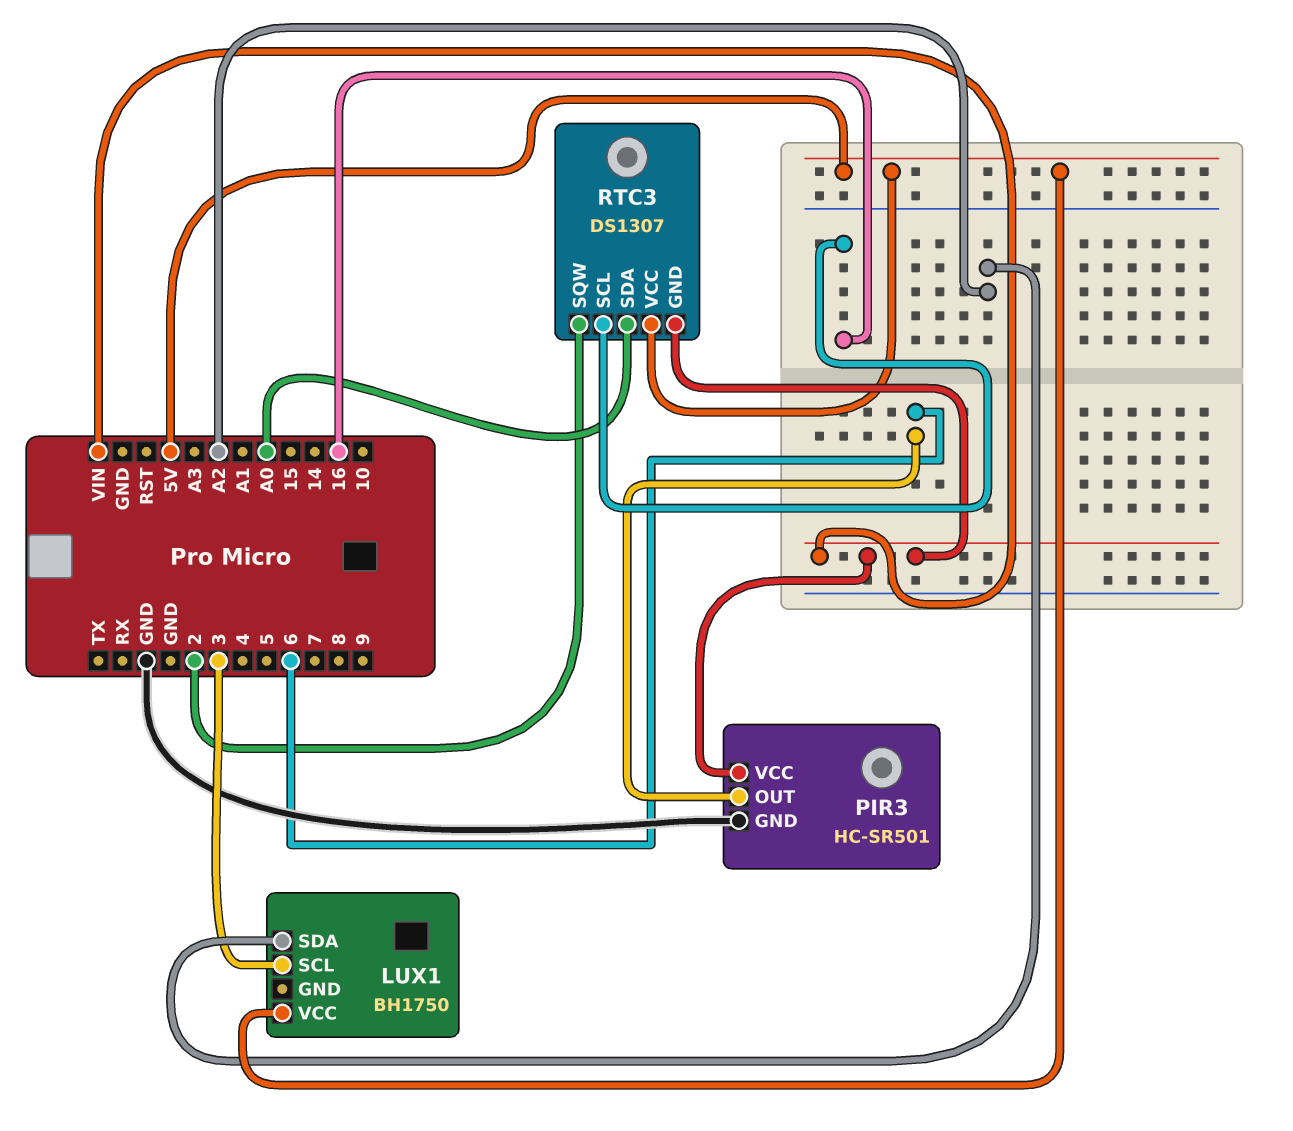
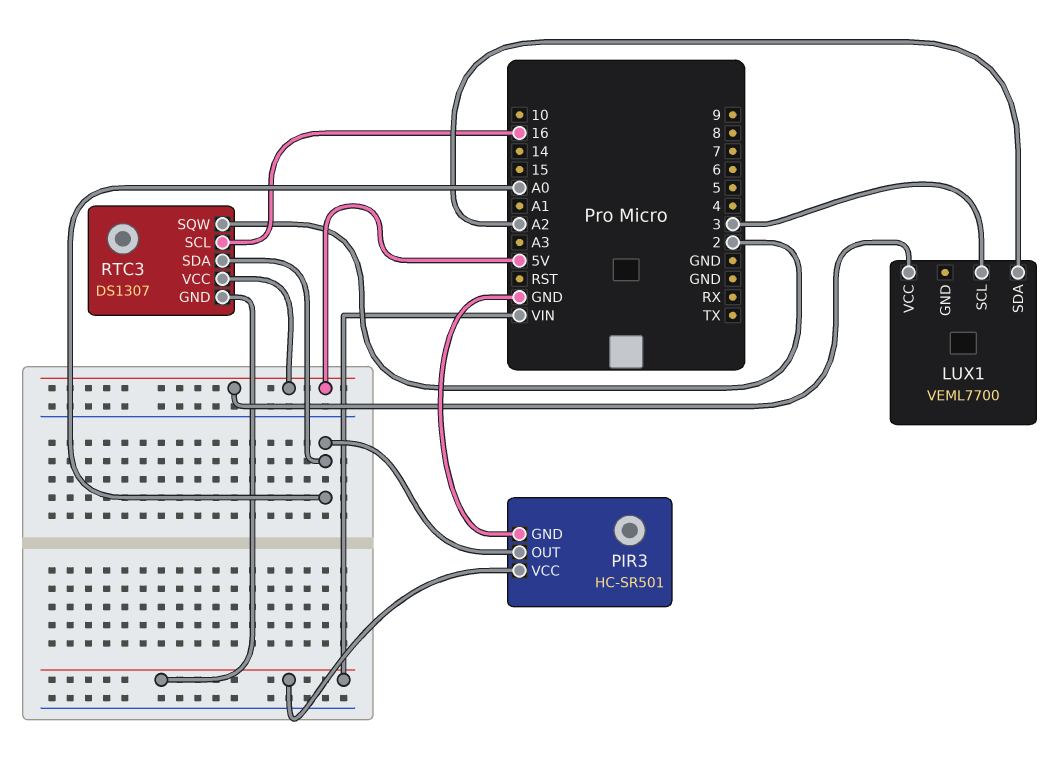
LUX1: BH1750 -> VEML7700
PIR3 pin OUT: 6 -> A0

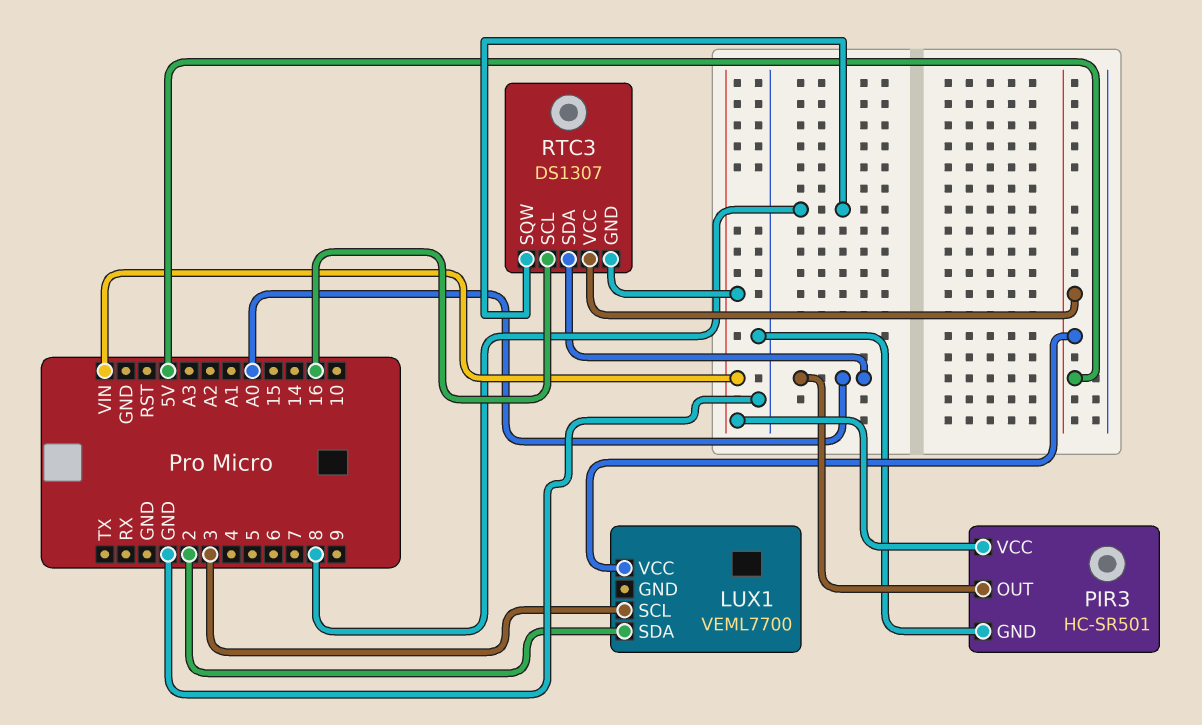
LUX1 pin SDA: A2 -> 2
RTC3 pin SQW: 2 -> 8

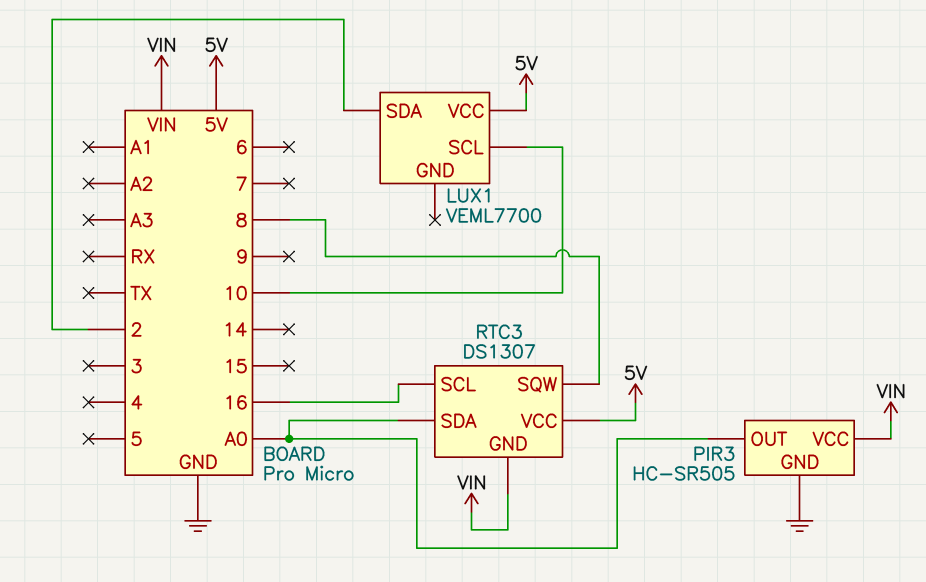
LUX1 pin SCL: 3 -> 10
PIR3: HC-SR501 -> HC-SR505

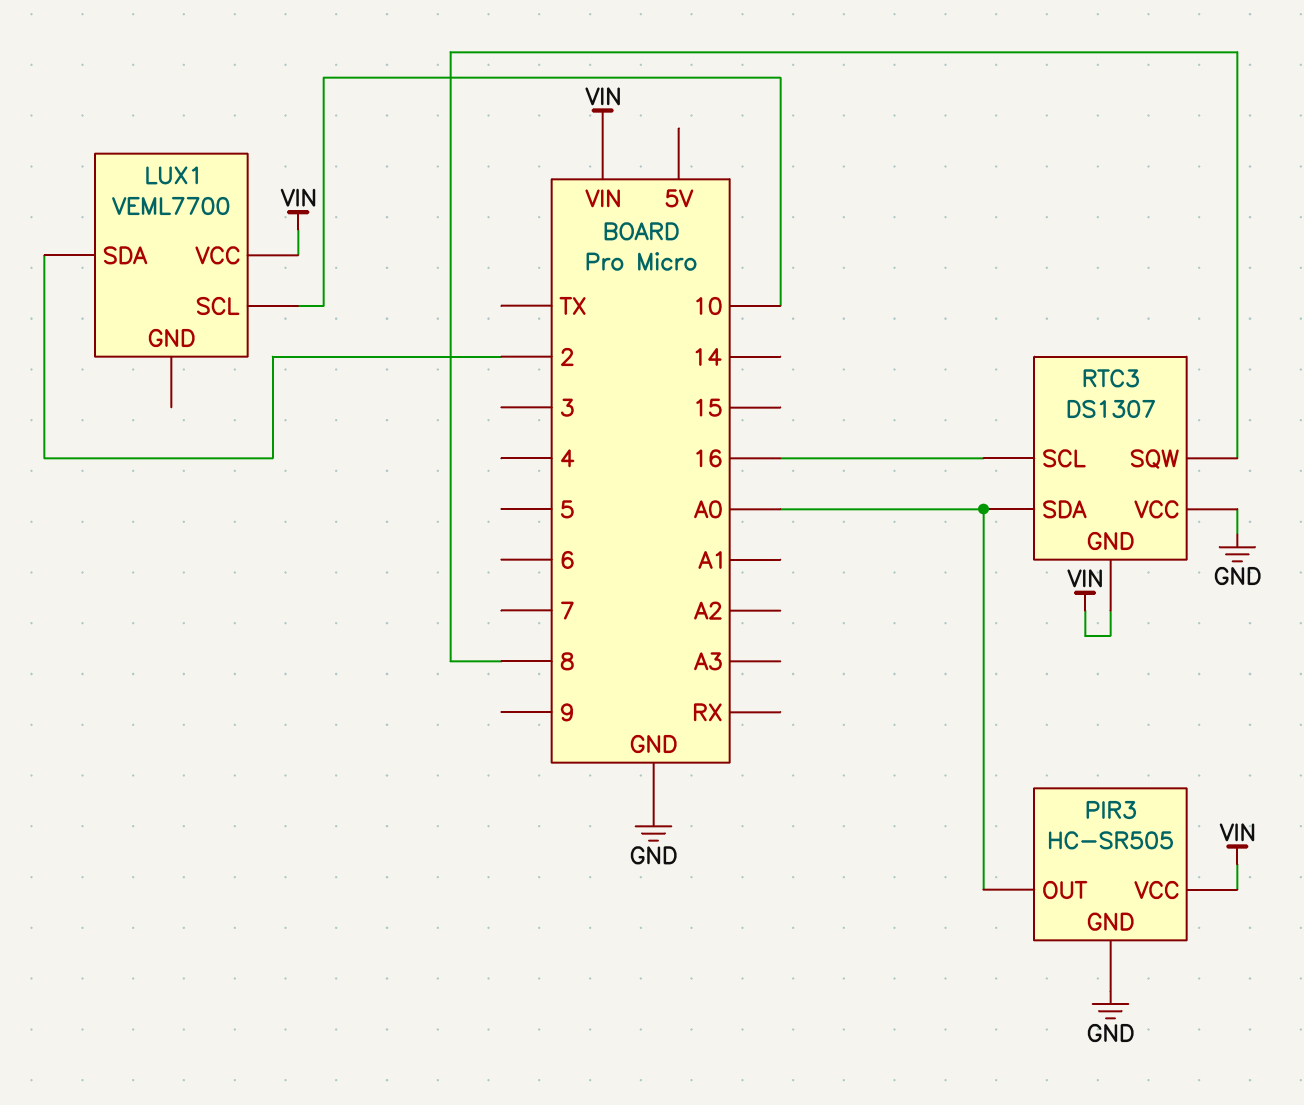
LUX1 pin VCC: 5V -> VIN
RTC3 pin VCC: 5V -> GND

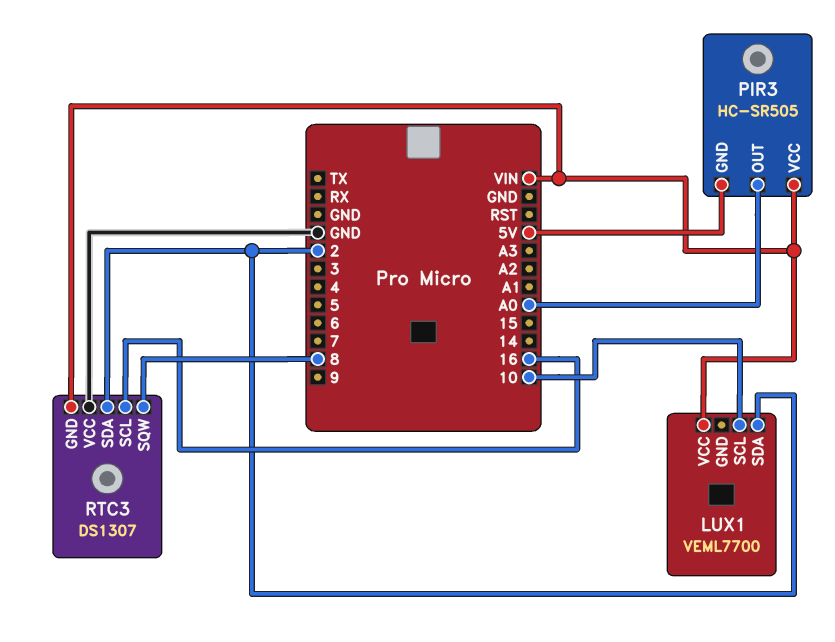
PIR3 pin GND: GND -> 5V
RTC3 pin SDA: A0 -> 2

